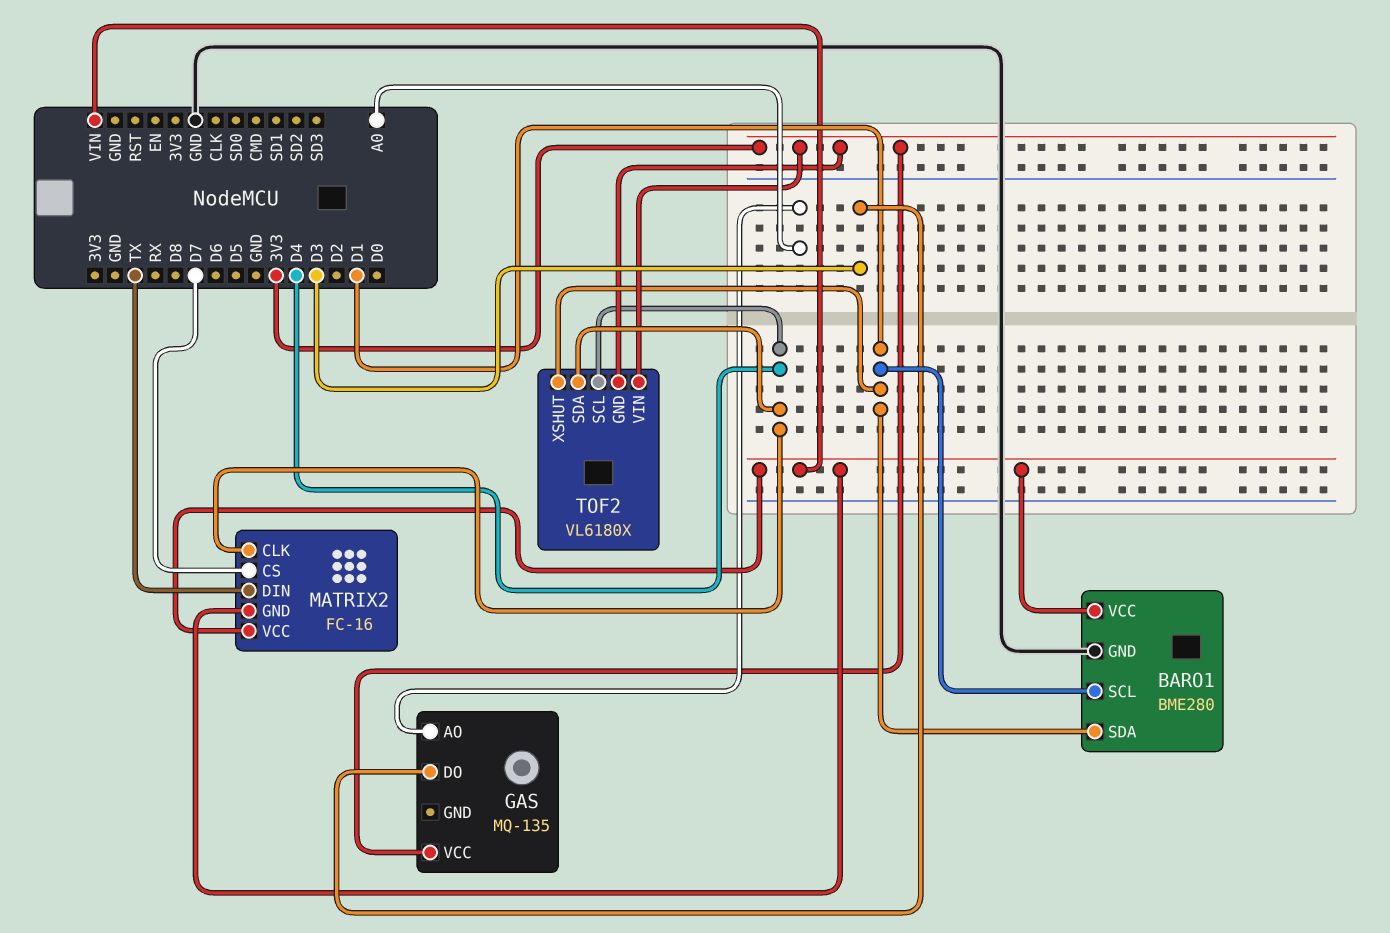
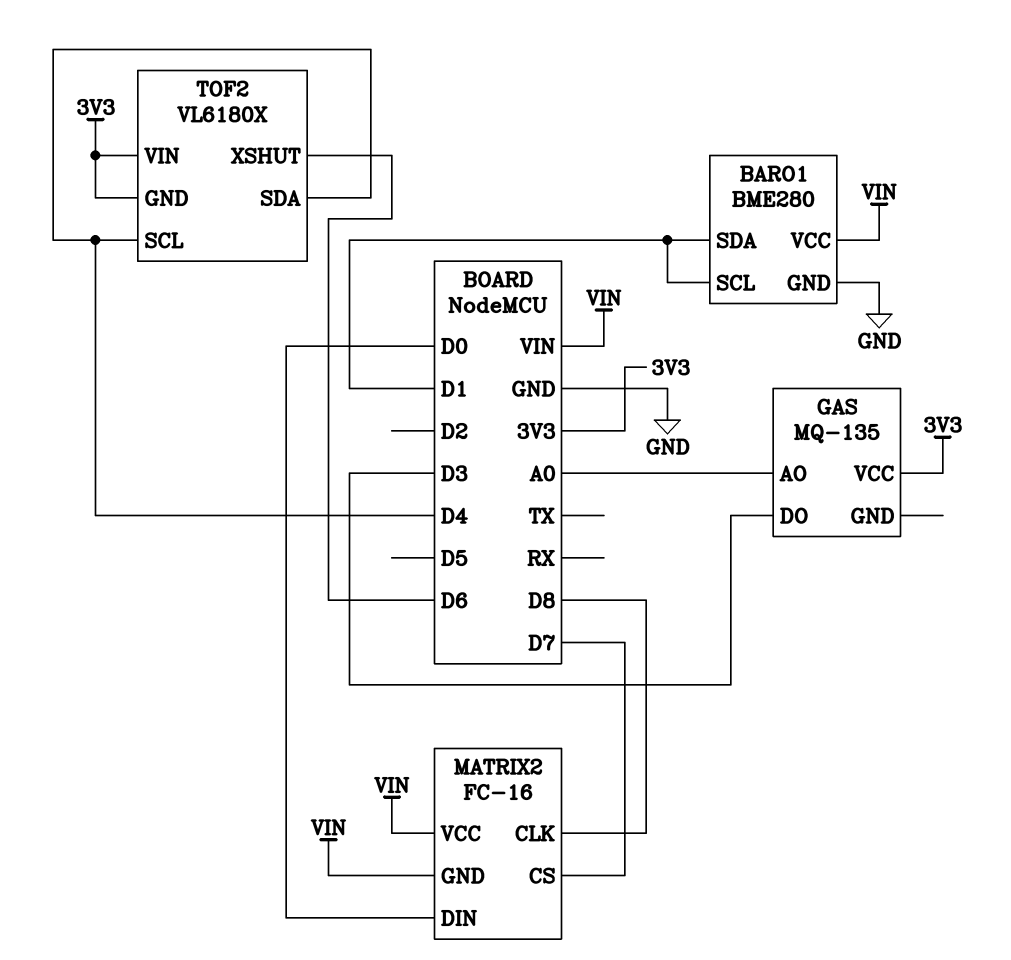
MATRIX2 pin CLK: D4 -> D8
MATRIX2 pin DIN: TX -> D0
TOF2 pin XSHUT: D1 -> D6

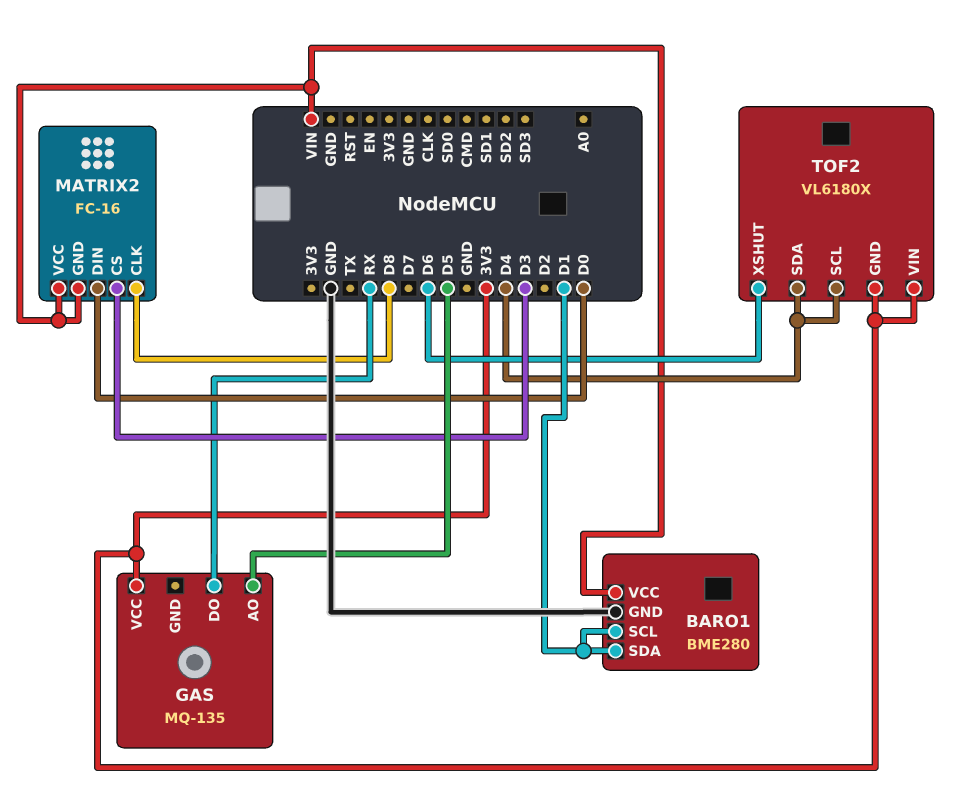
GAS pin AO: A0 -> D5
GAS pin DO: D3 -> RX
MATRIX2 pin CS: D7 -> D3

